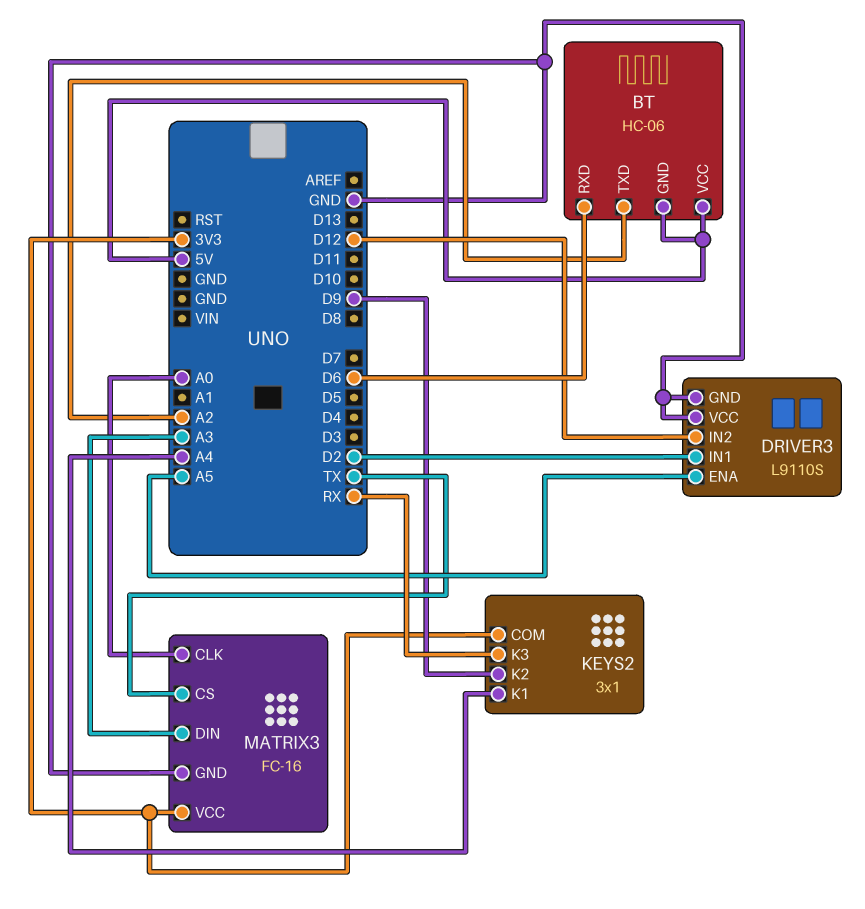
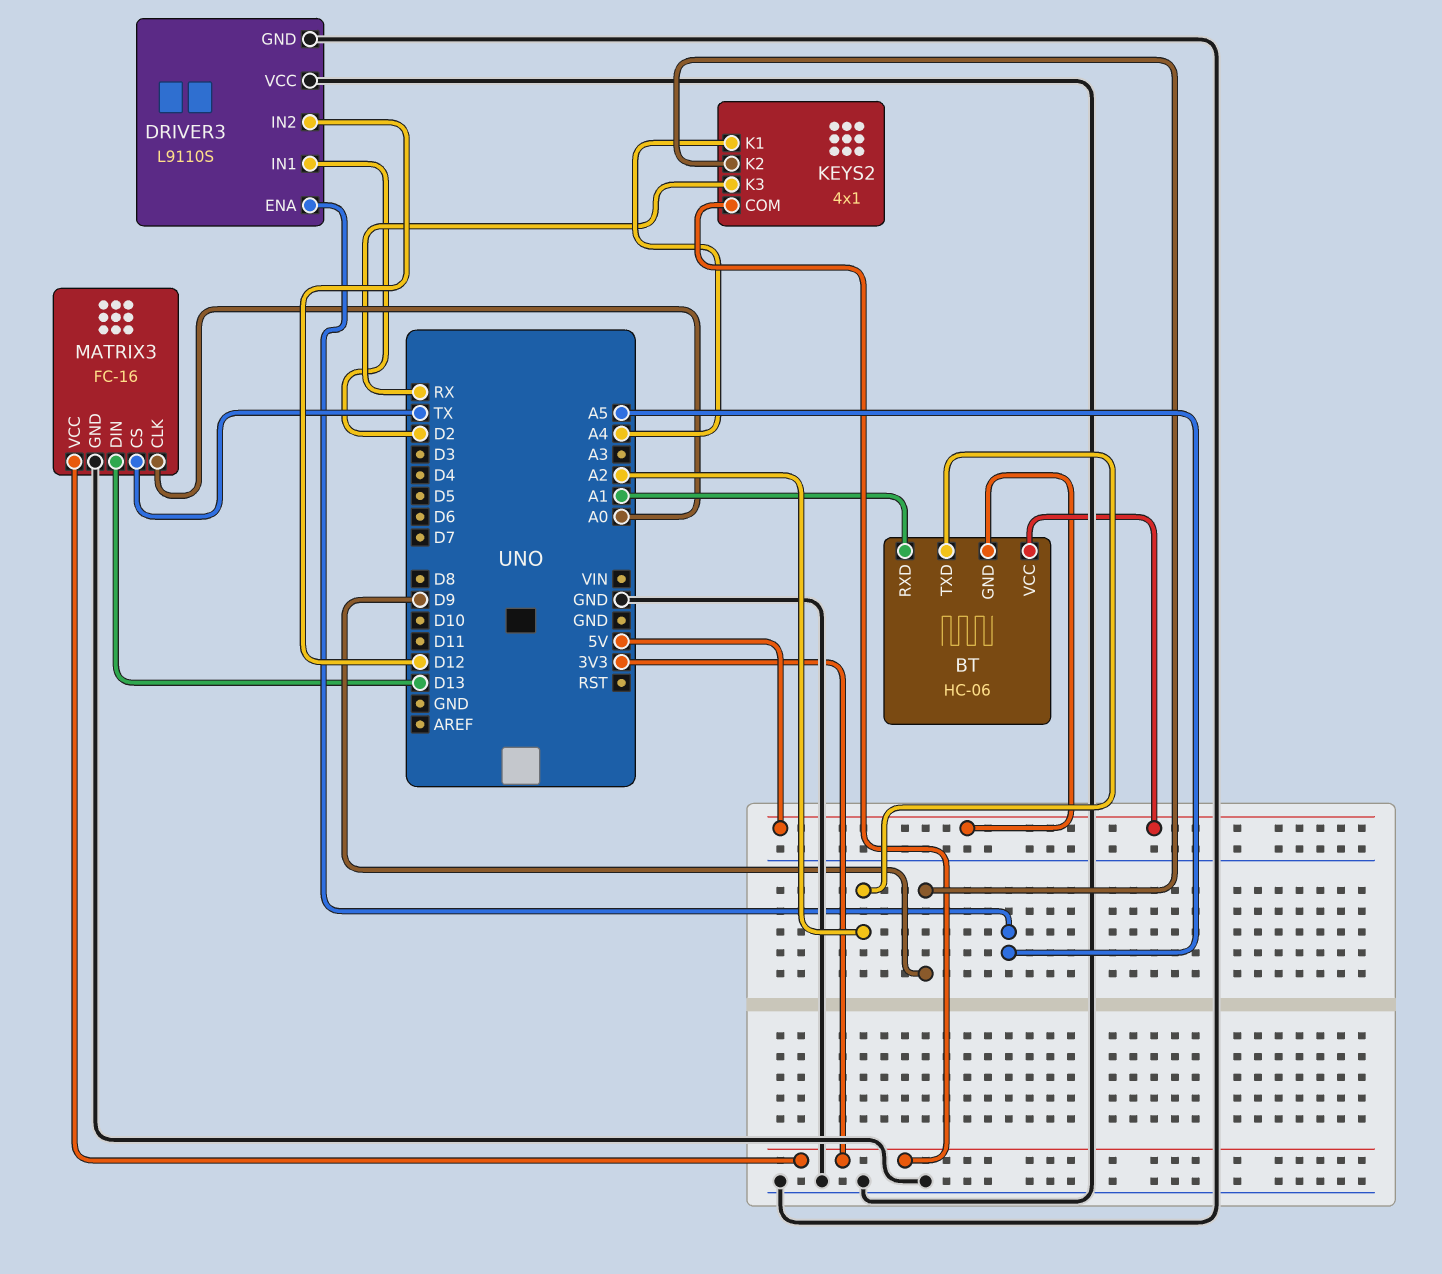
BT pin RXD: D6 -> A1
KEYS2: 3x1 -> 4x1
MATRIX3 pin DIN: A3 -> D13

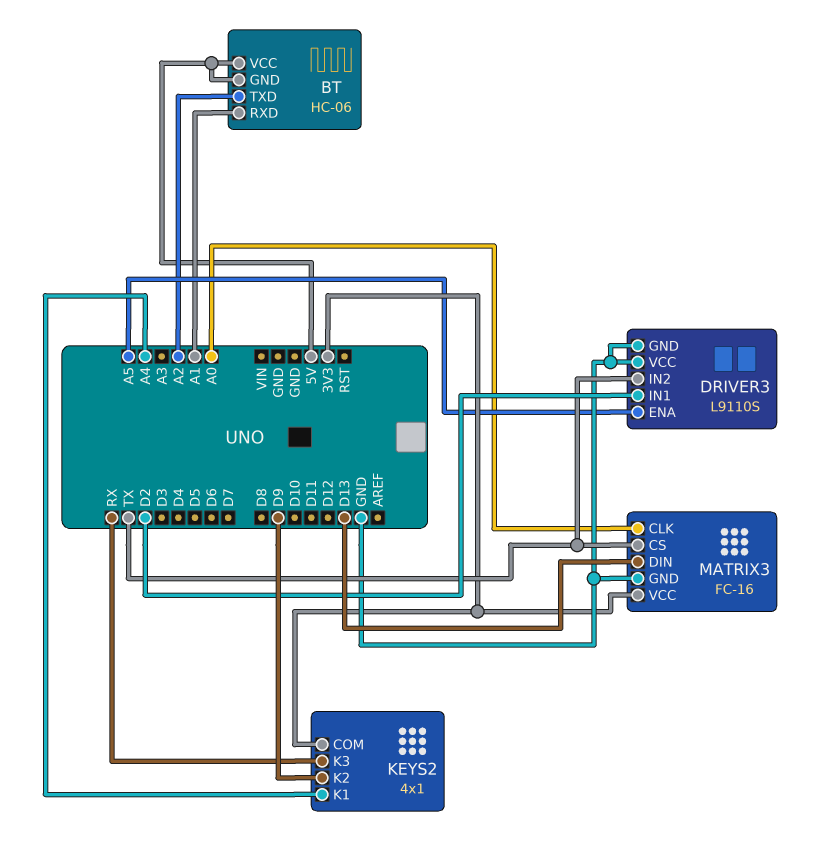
DRIVER3 pin IN2: D12 -> TX

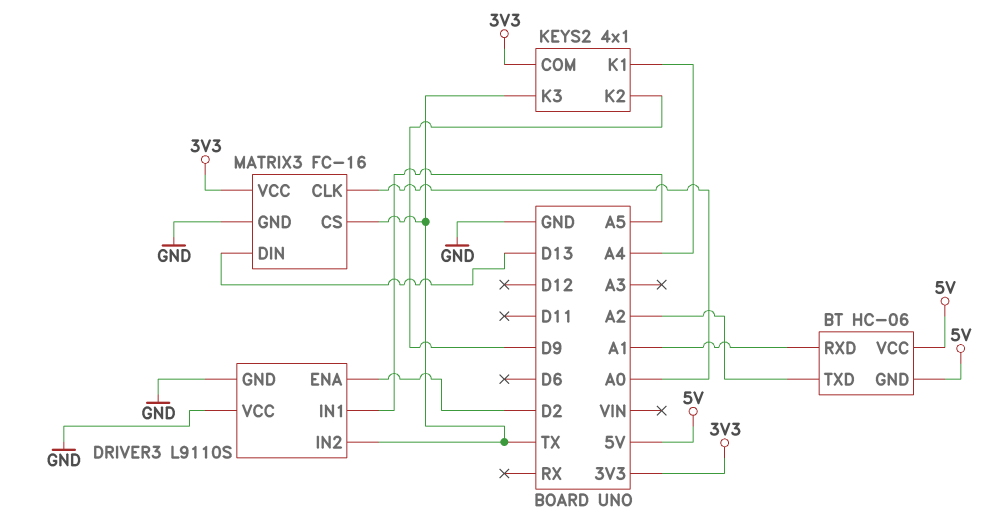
DRIVER3 pin ENA: A5 -> D2
DRIVER3 pin IN1: D2 -> A5
KEYS2 pin K3: RX -> TX

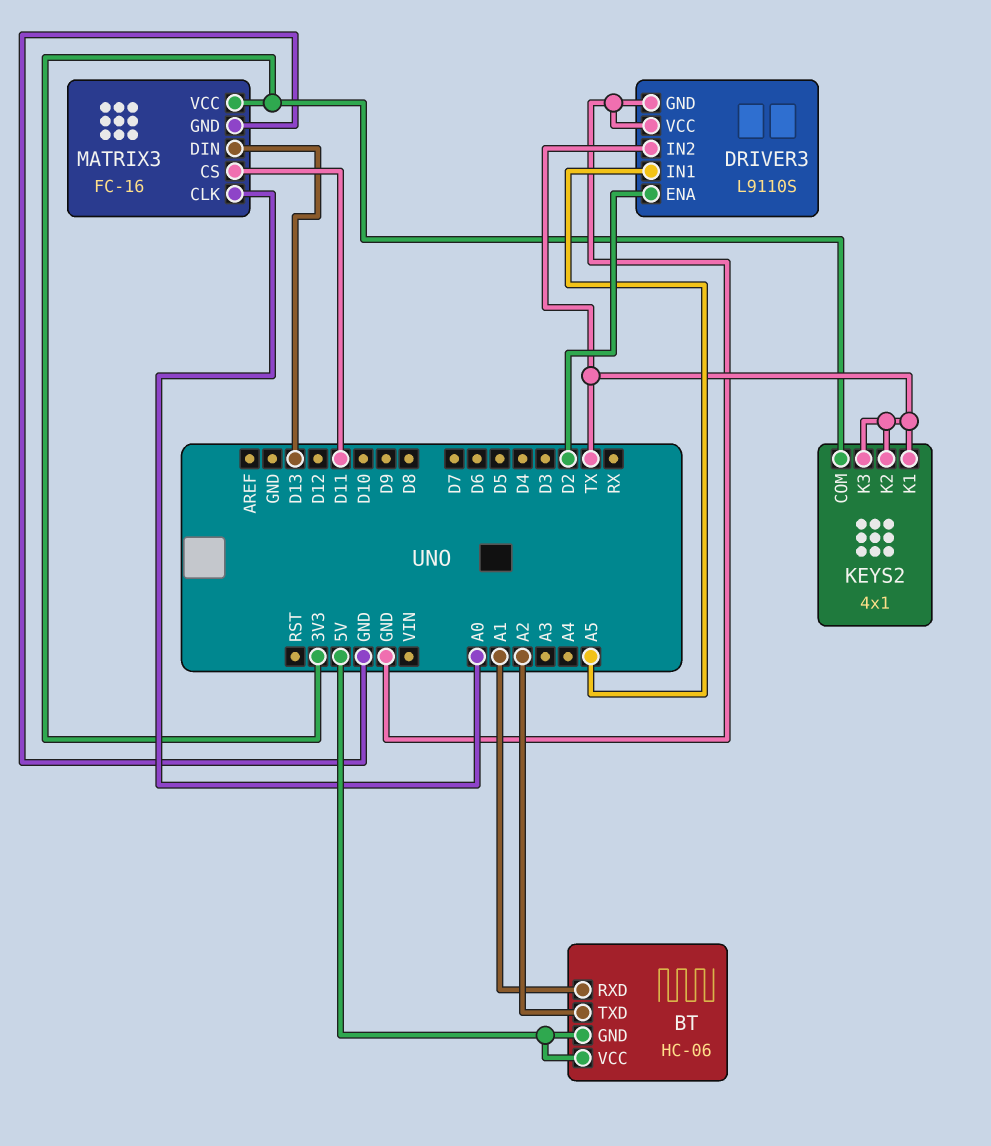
KEYS2 pin K1: A4 -> TX
KEYS2 pin K2: D9 -> TX
MATRIX3 pin CS: TX -> D11

